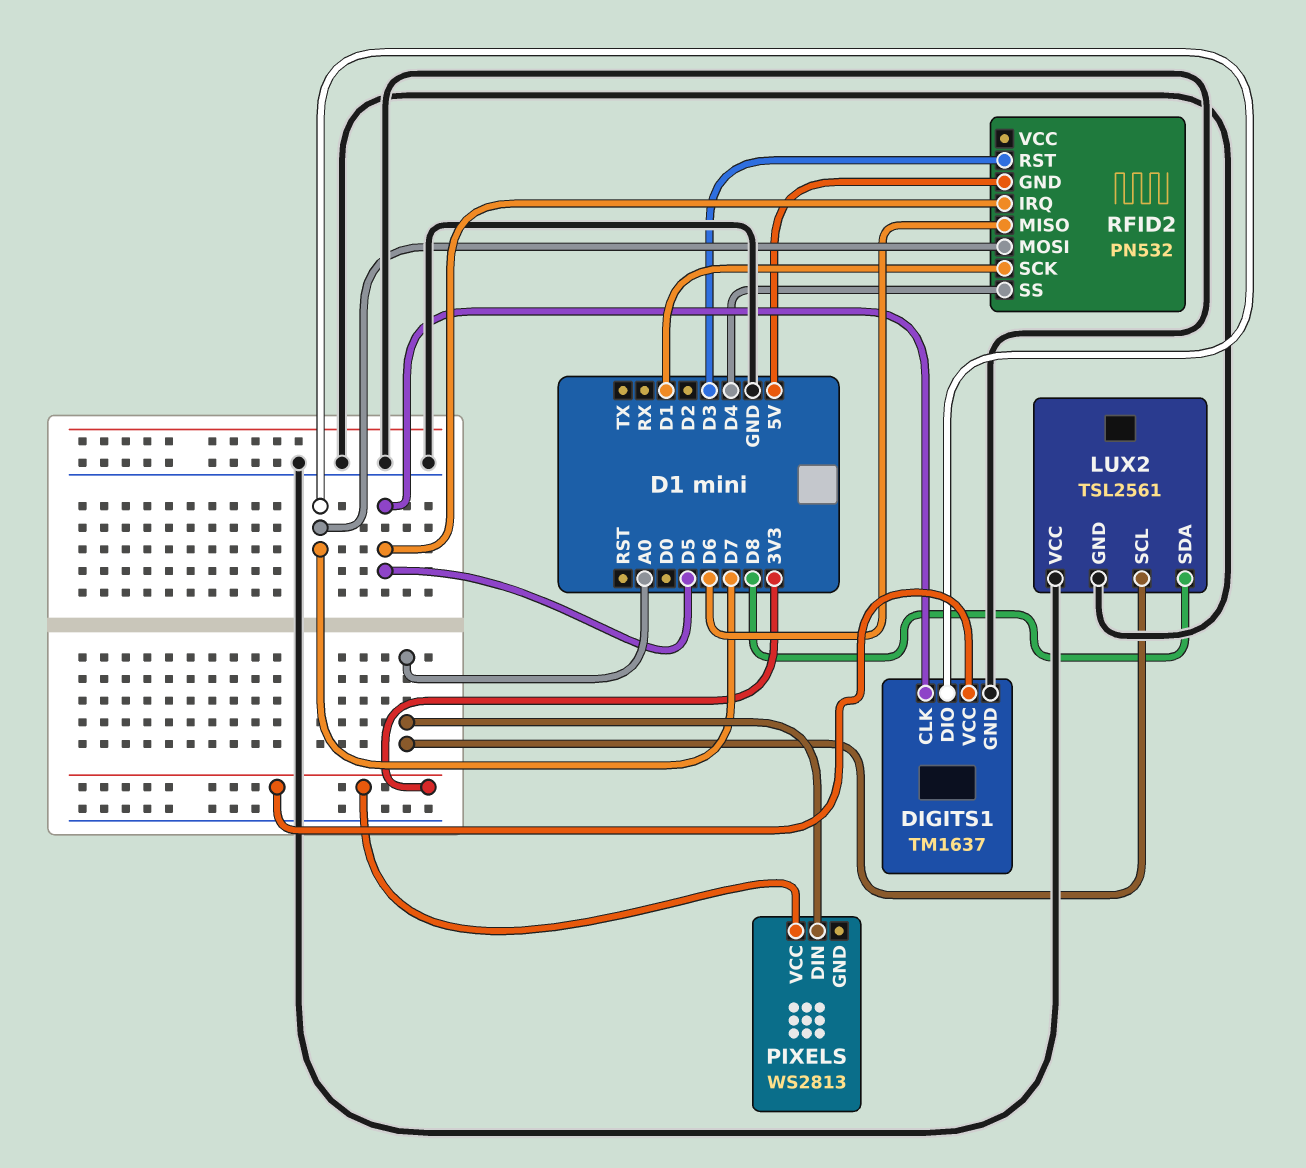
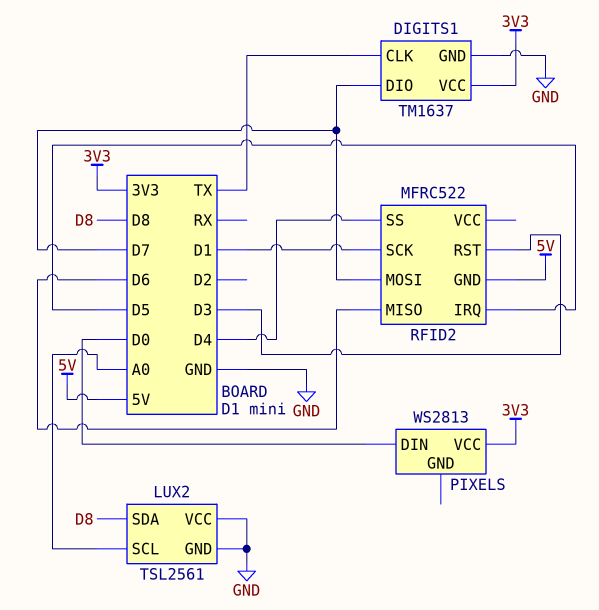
DIGITS1 pin CLK: D5 -> TX
PIXELS pin DIN: A0 -> D0
RFID2: PN532 -> MFRC522

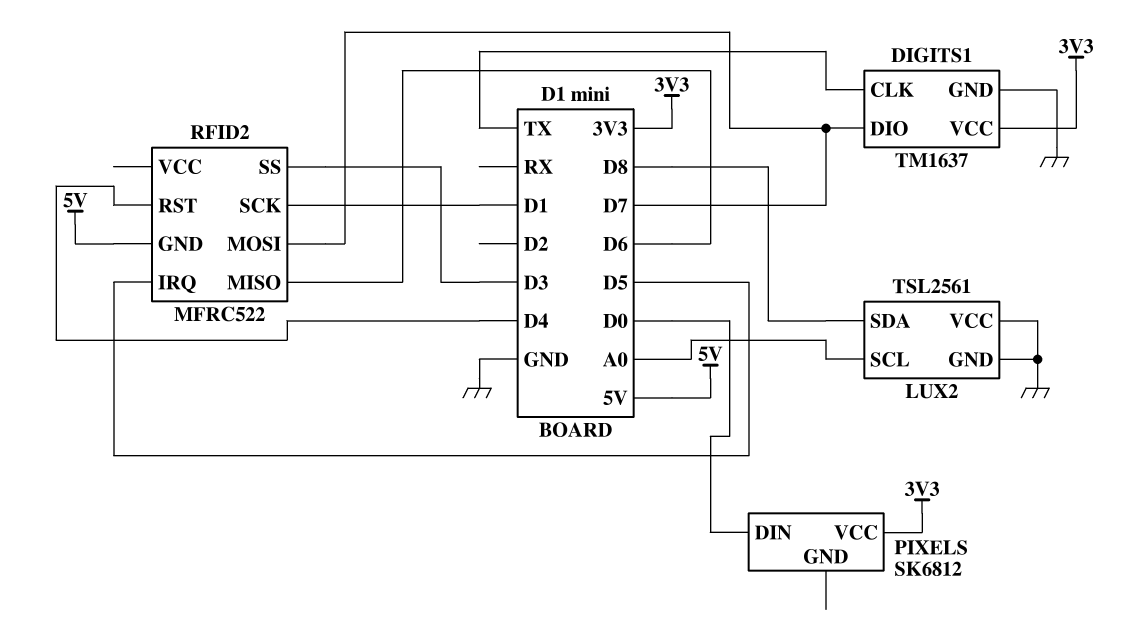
PIXELS: WS2813 -> SK6812
RFID2 pin RST: D3 -> D4
RFID2 pin SS: D4 -> D3

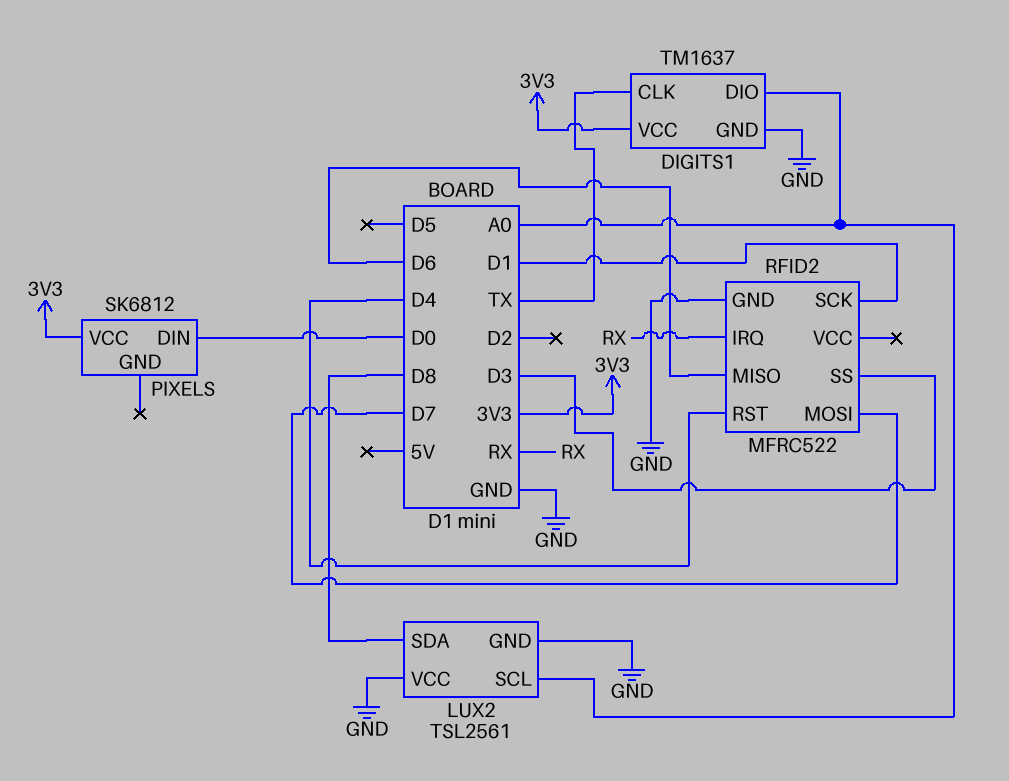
DIGITS1 pin DIO: D7 -> A0
RFID2 pin GND: 5V -> GND
RFID2 pin IRQ: D5 -> RX

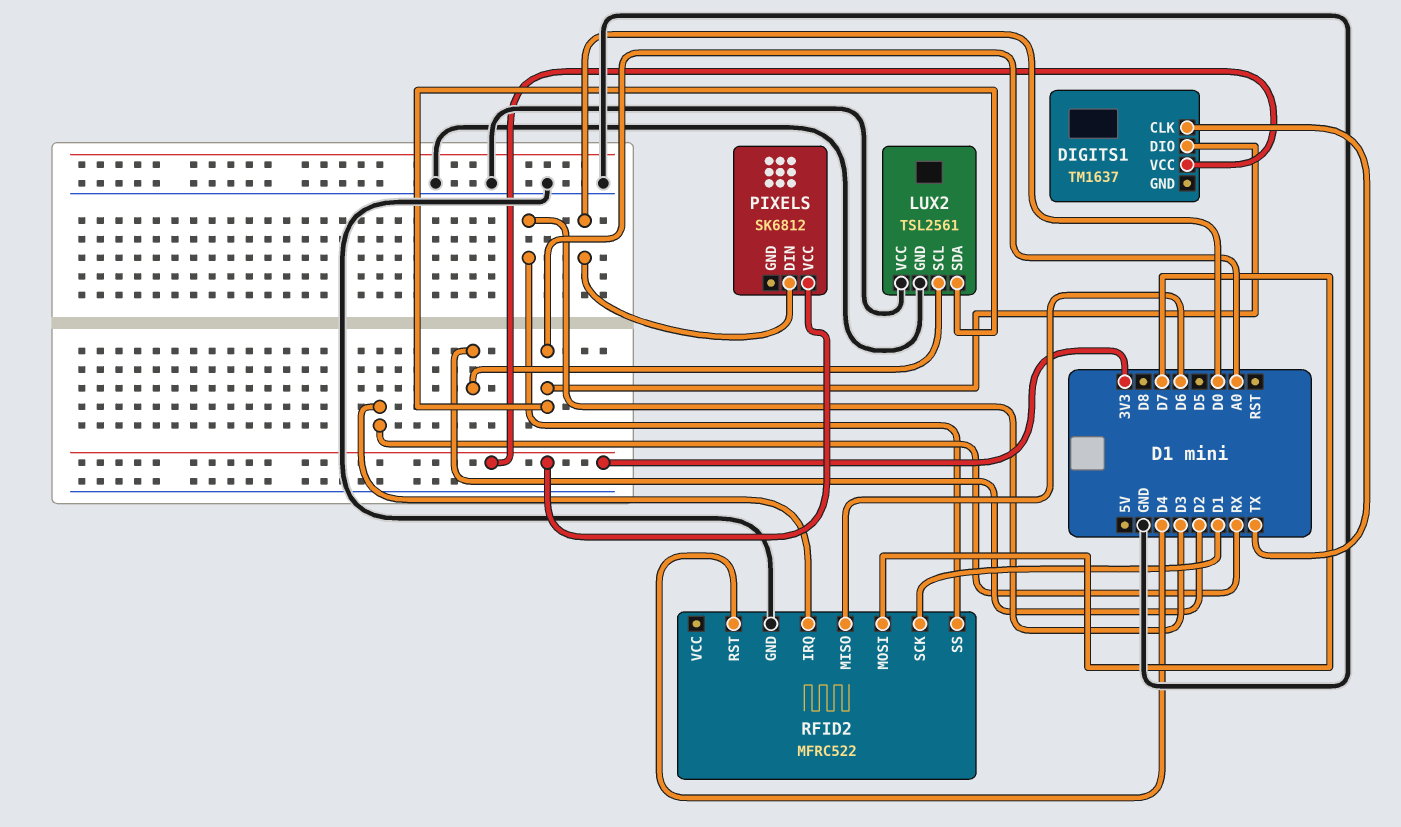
DIGITS1 pin GND: GND -> none
LUX2 pin SCL: A0 -> D2
LUX2 pin SDA: D8 -> A0

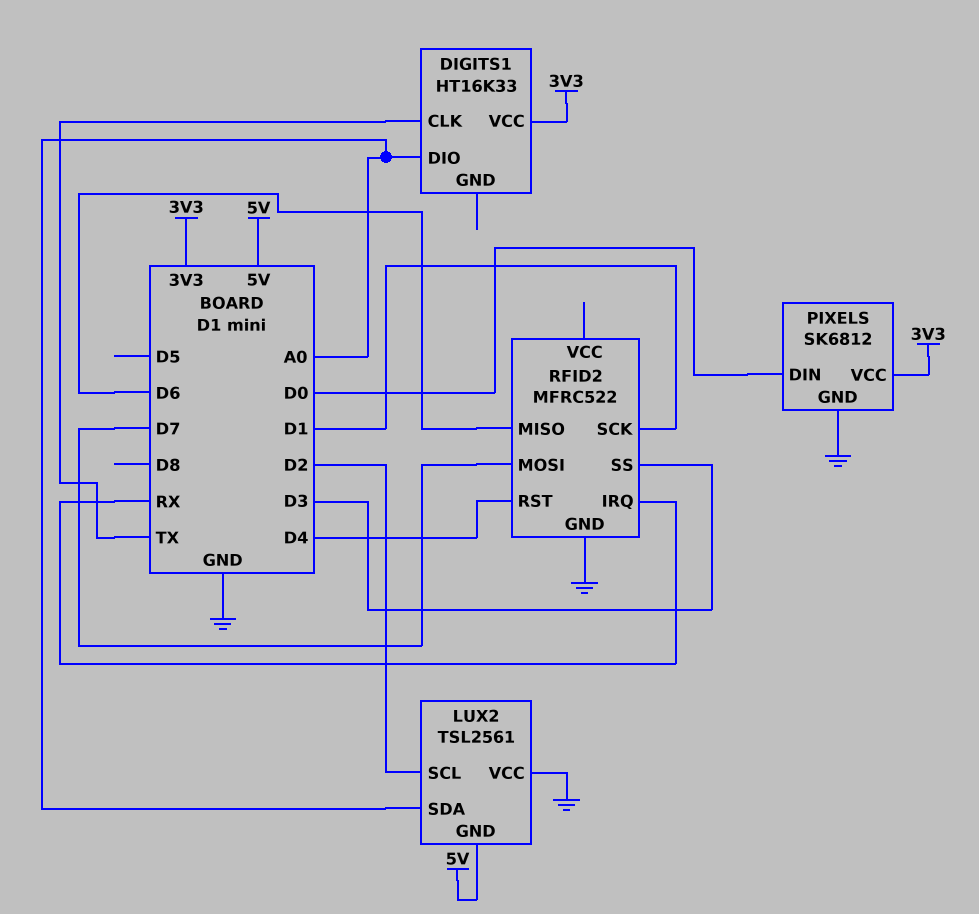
DIGITS1: TM1637 -> HT16K33
LUX2 pin GND: GND -> 5V
PIXELS pin GND: none -> GND

